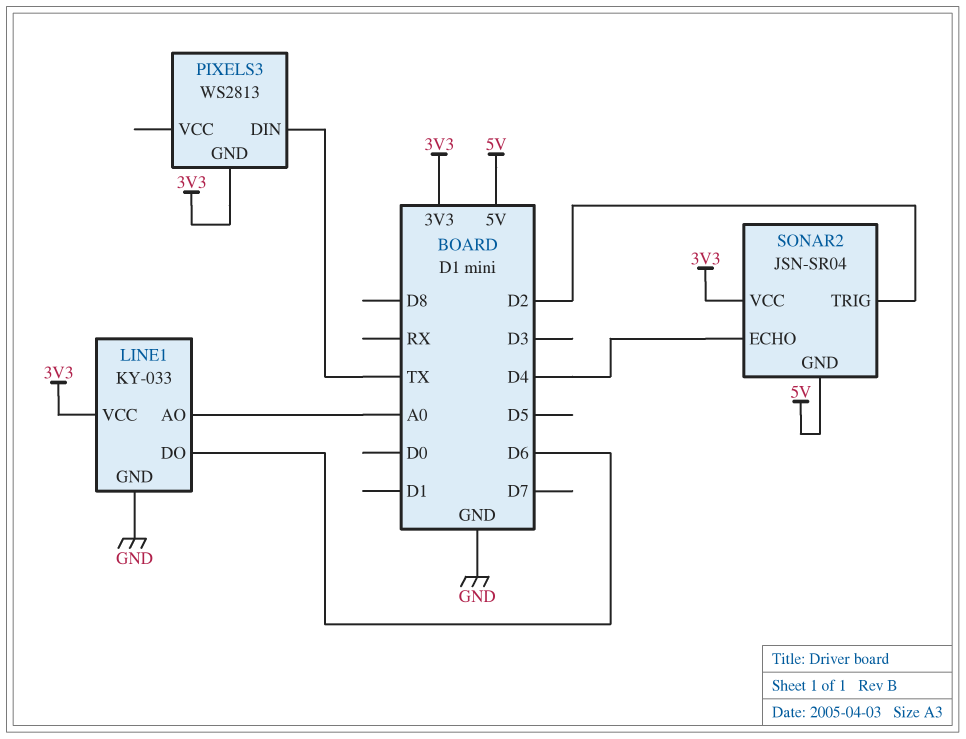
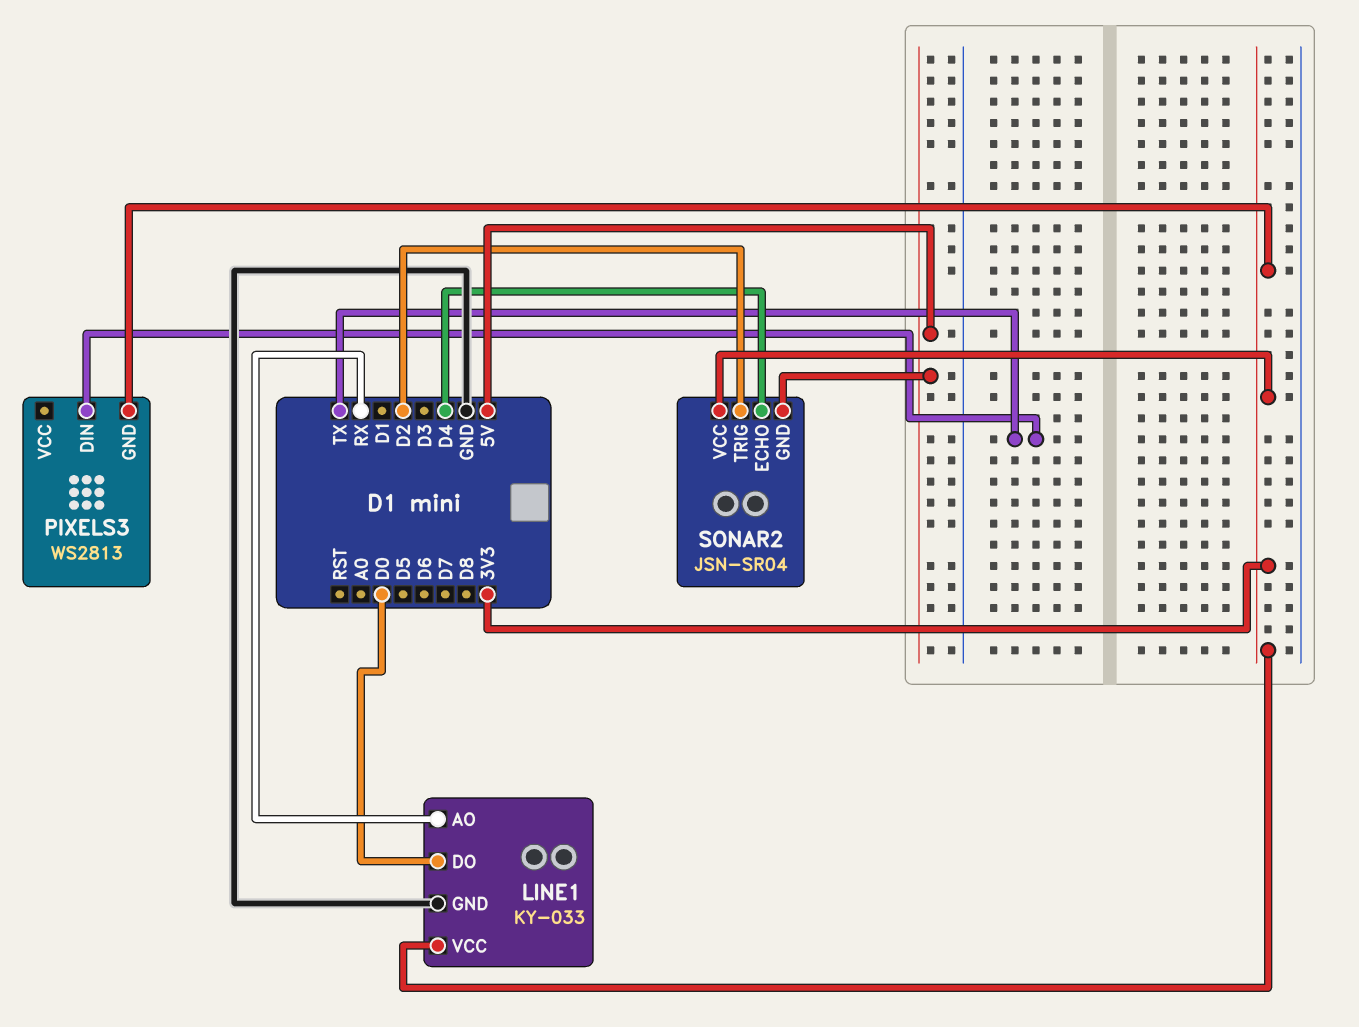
LINE1 pin AO: A0 -> RX
LINE1 pin DO: D6 -> D0

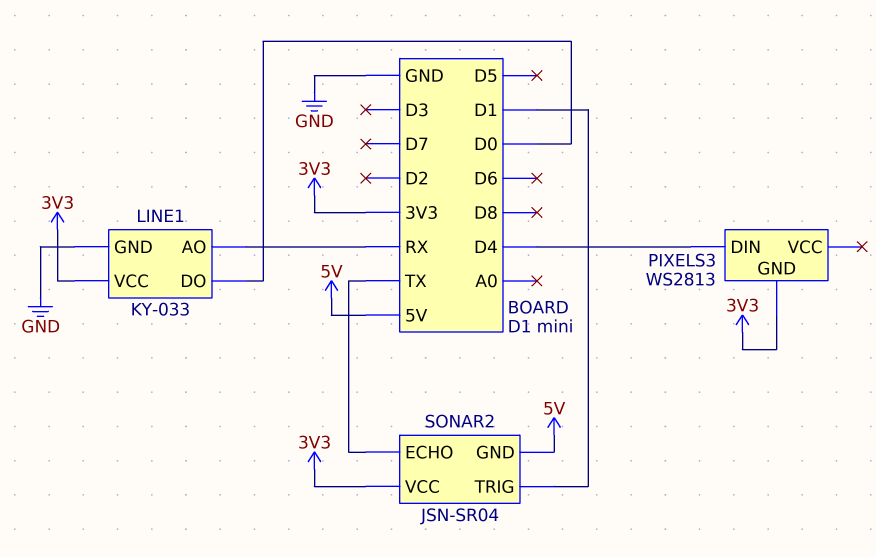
PIXELS3 pin DIN: TX -> D4
SONAR2 pin ECHO: D4 -> TX
SONAR2 pin TRIG: D2 -> D1

